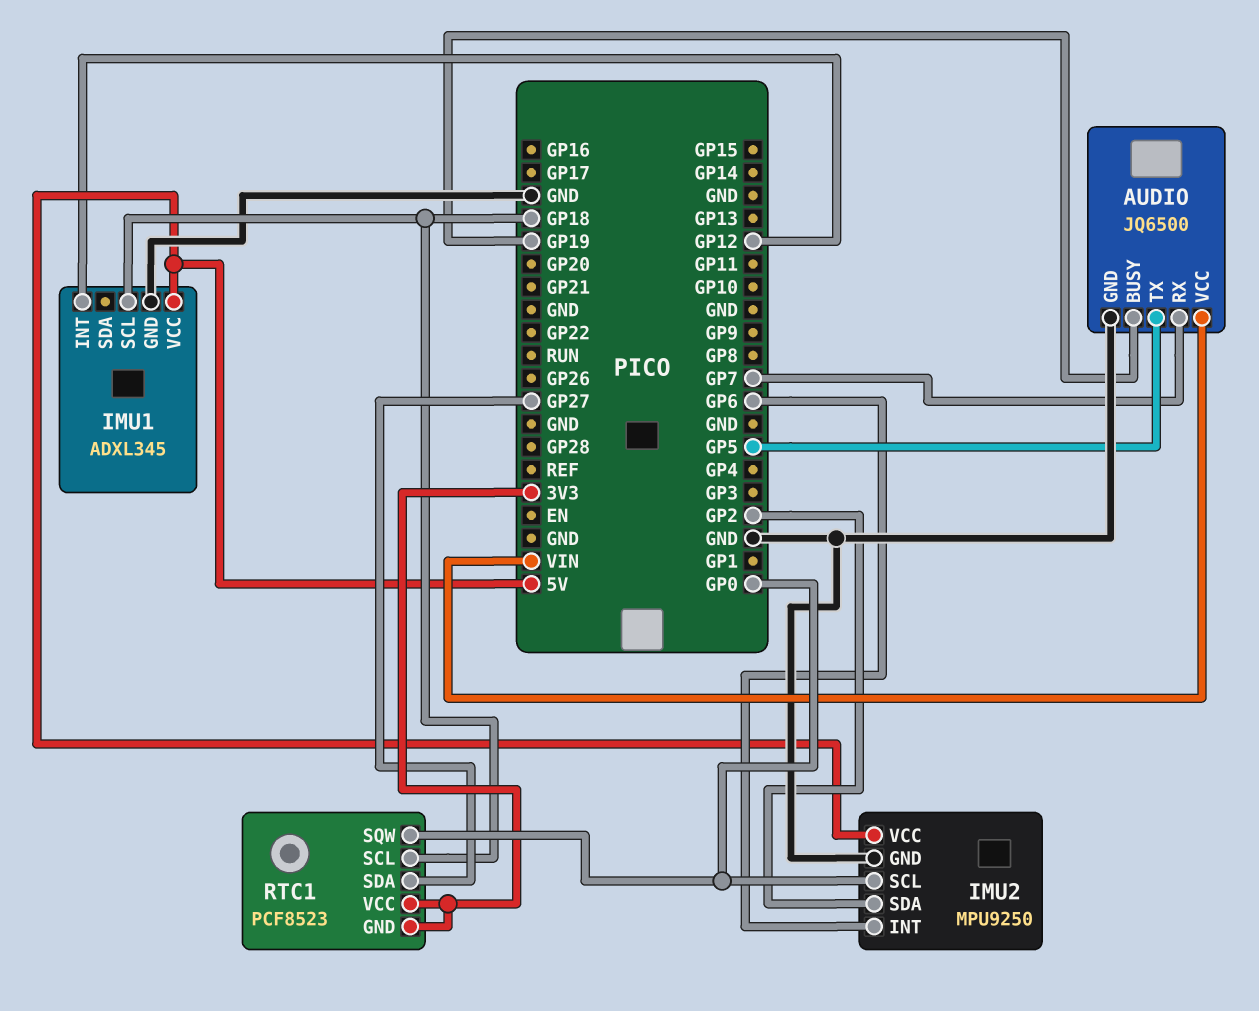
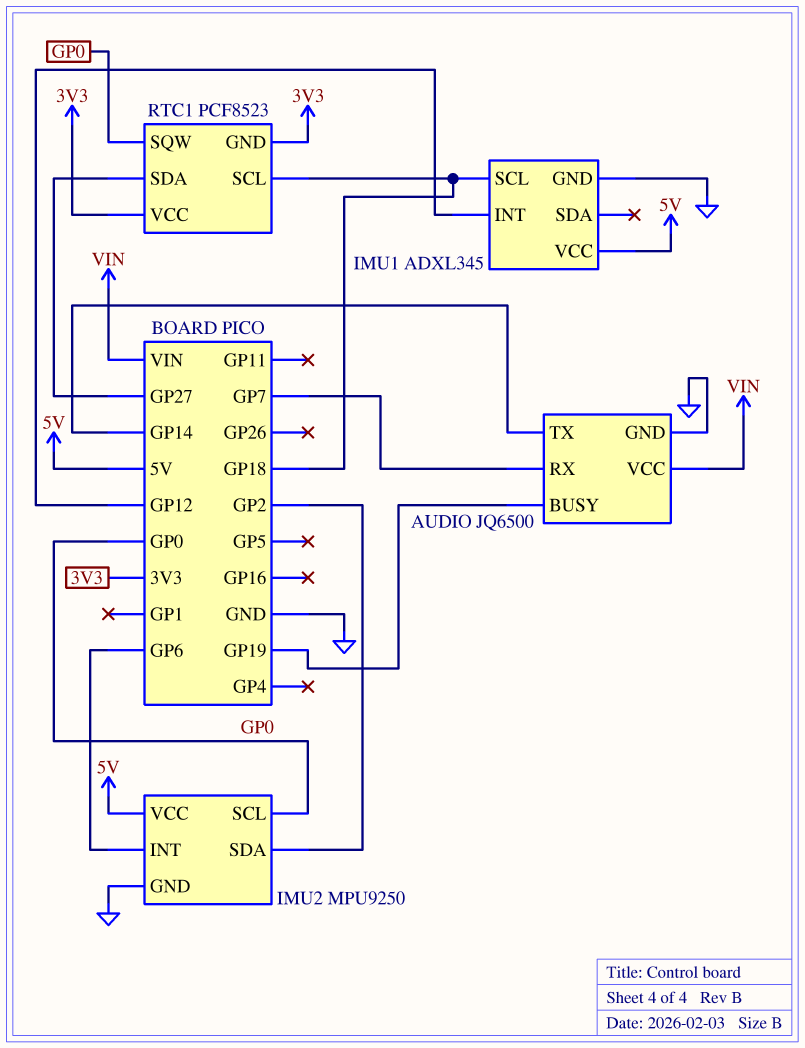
AUDIO pin TX: GP5 -> GP14

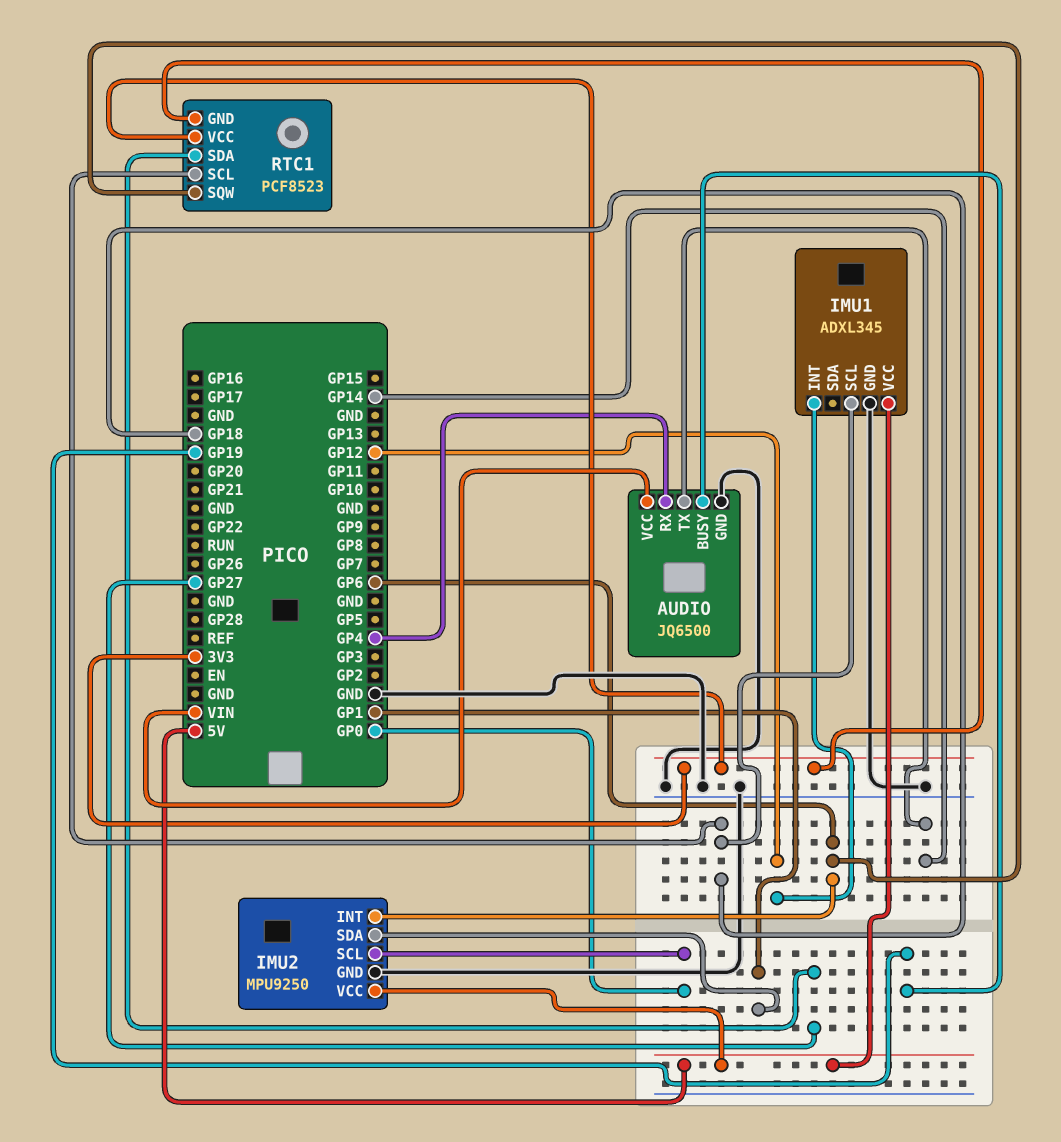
AUDIO pin RX: GP7 -> GP4
IMU2 pin SDA: GP2 -> GP1
RTC1 pin SQW: GP0 -> GP6

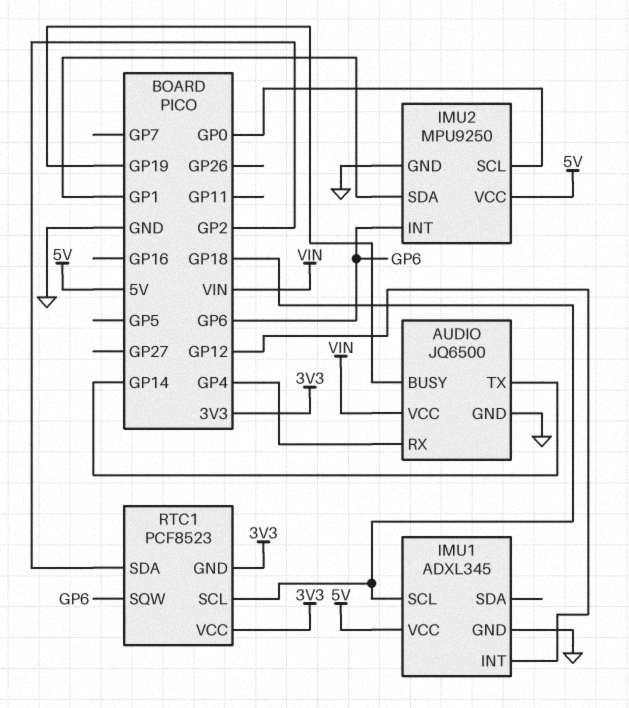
RTC1 pin SDA: GP27 -> GP2

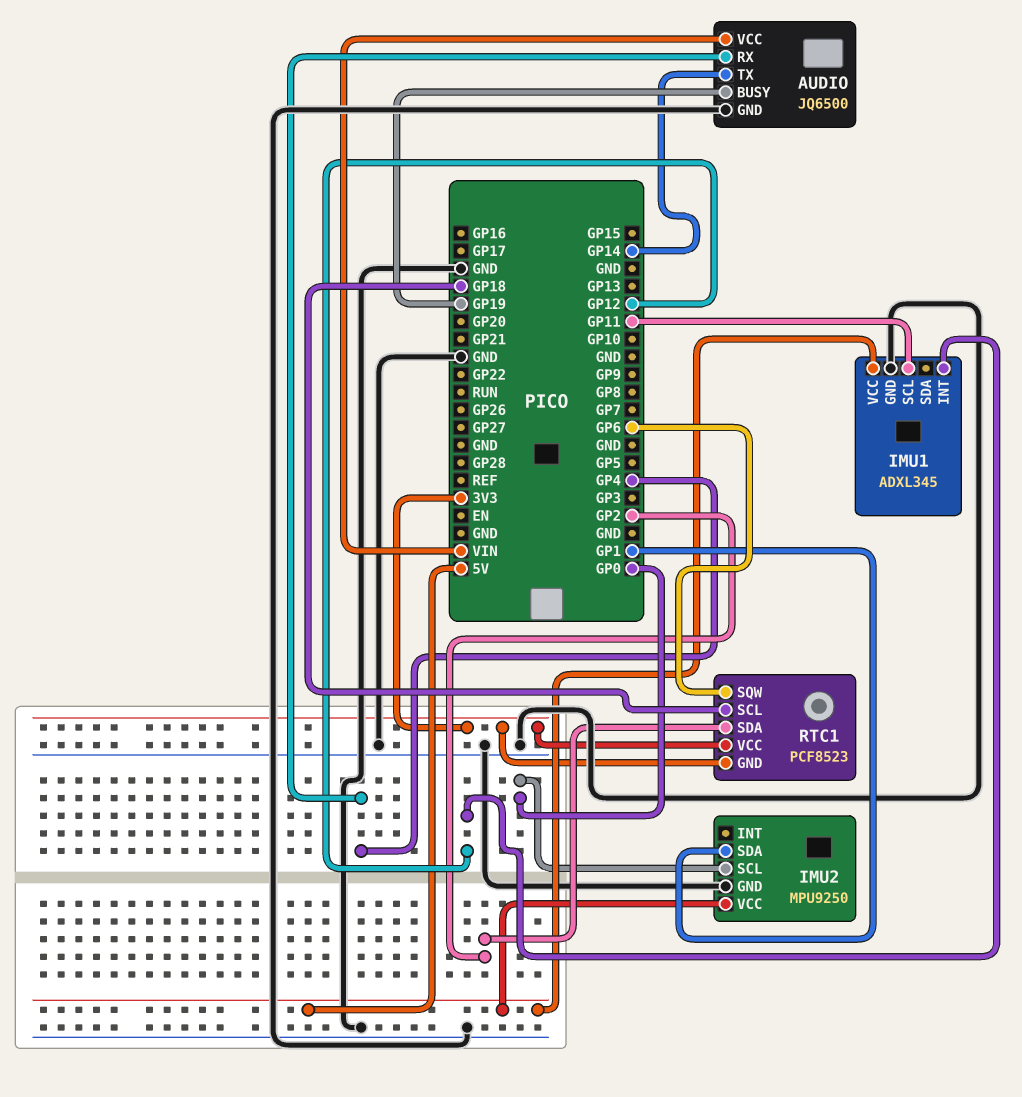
IMU1 pin SCL: GP18 -> GP11
IMU2 pin INT: GP6 -> none

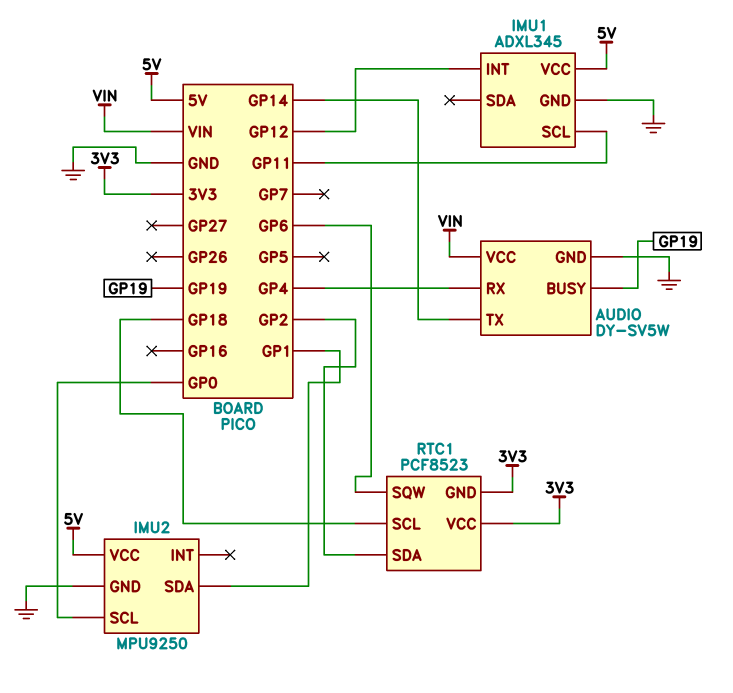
AUDIO: JQ6500 -> DY-SV5W

